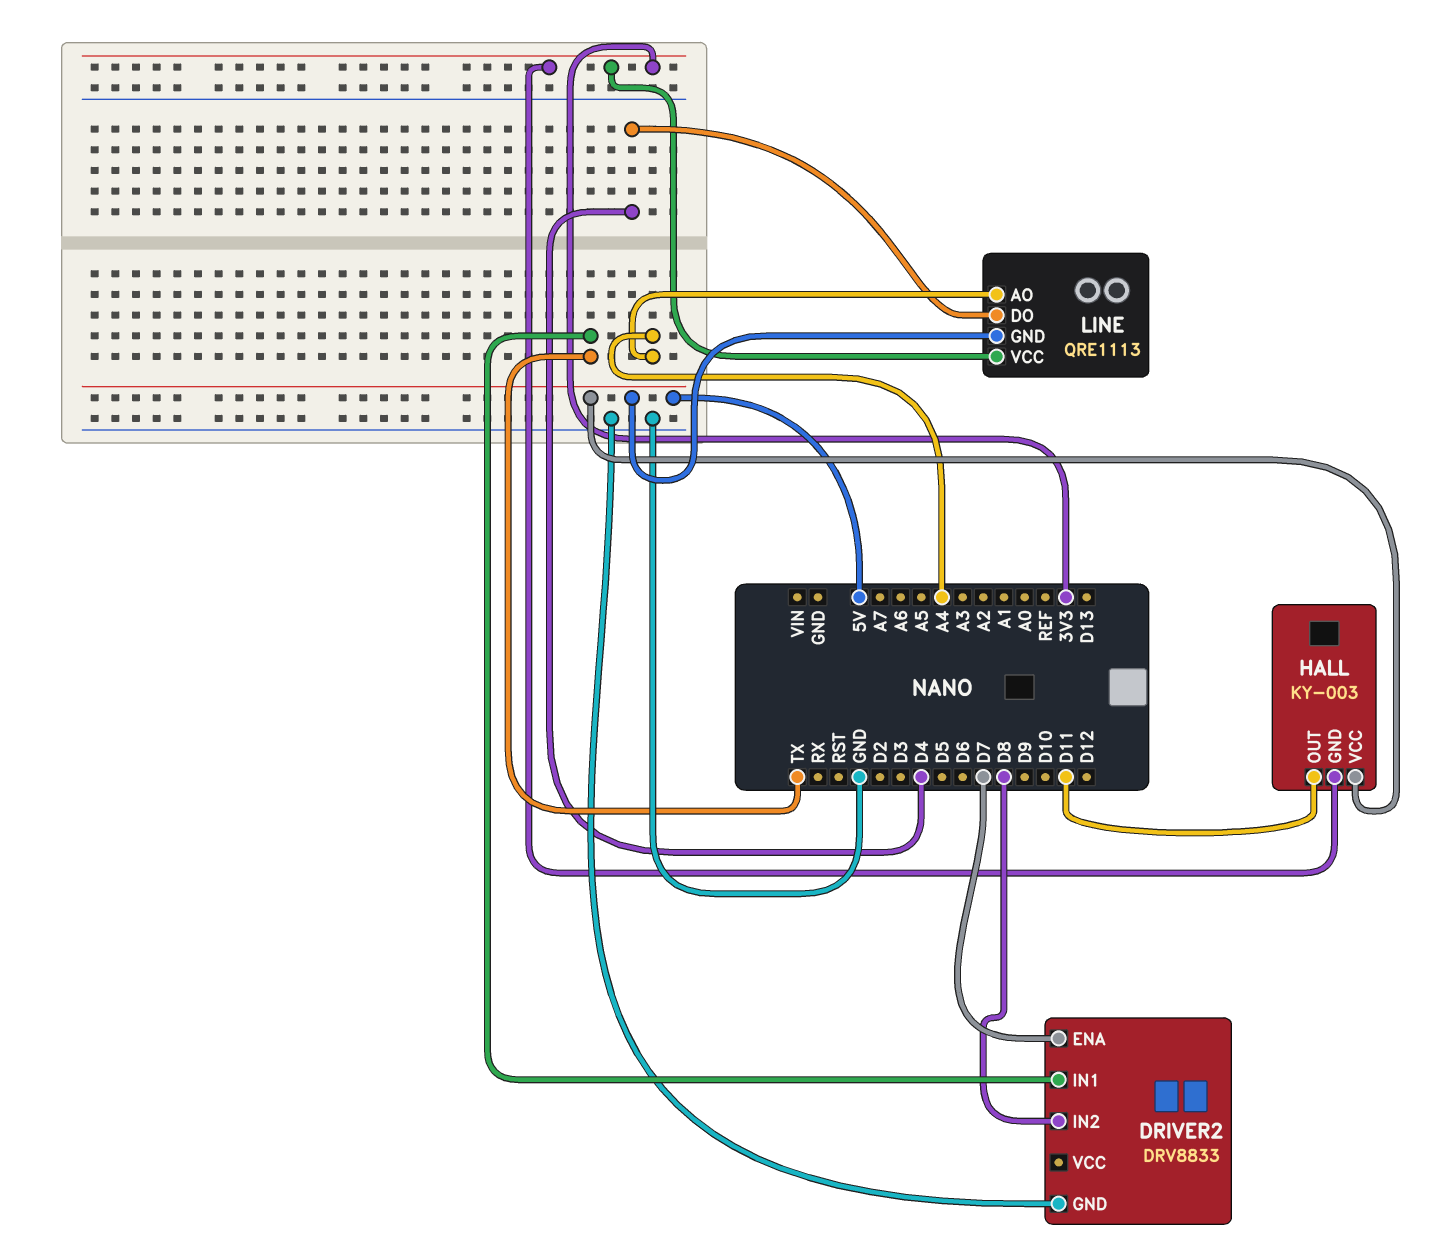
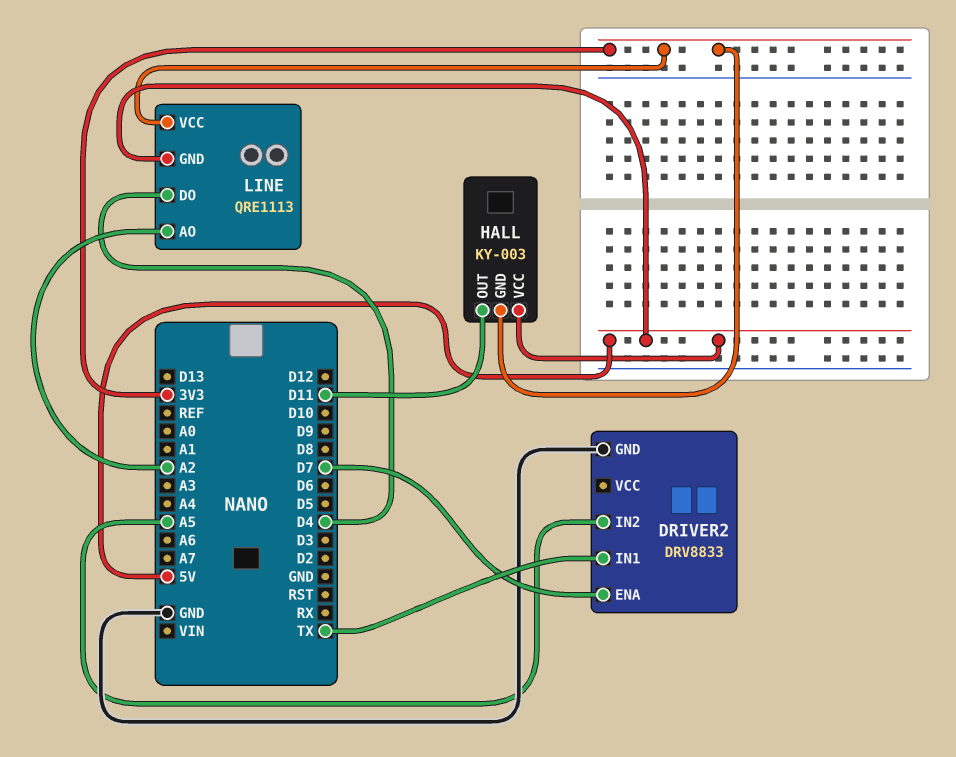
DRIVER2 pin IN2: D8 -> A5
LINE pin AO: A4 -> A2

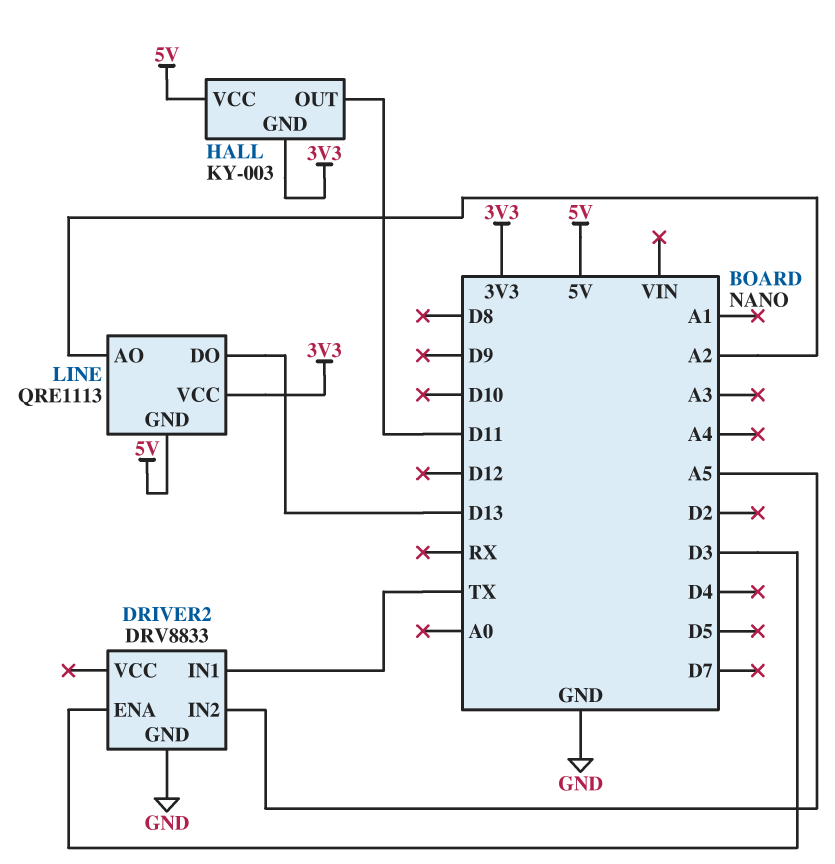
DRIVER2 pin ENA: D7 -> D3
LINE pin DO: D4 -> D13

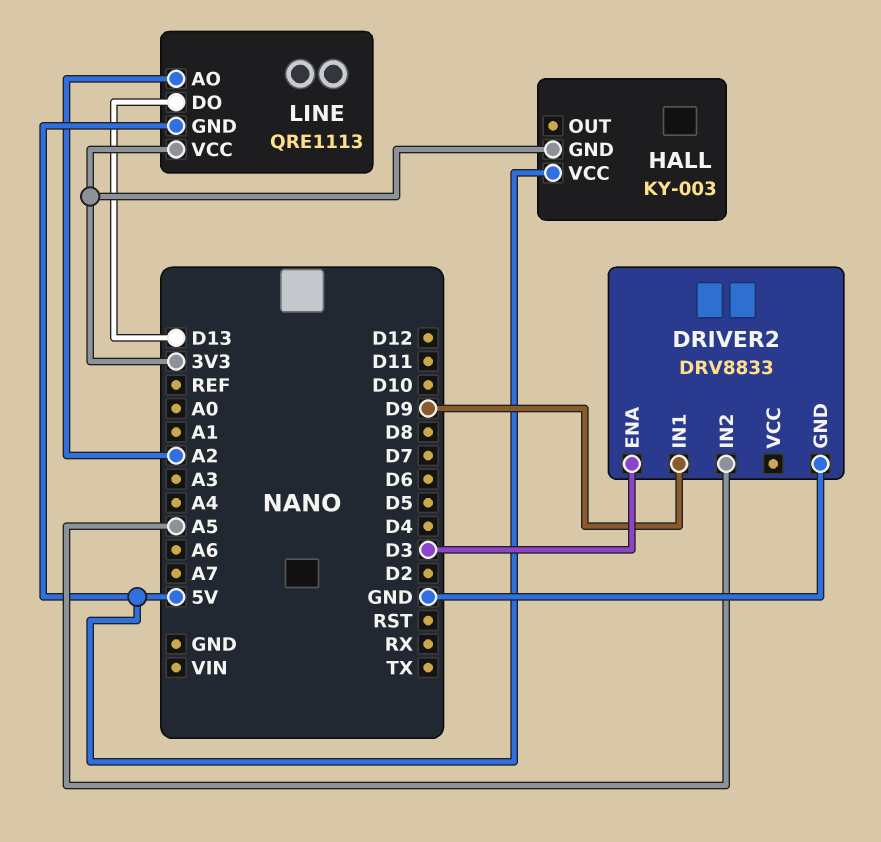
DRIVER2 pin IN1: TX -> D9
HALL pin OUT: D11 -> none

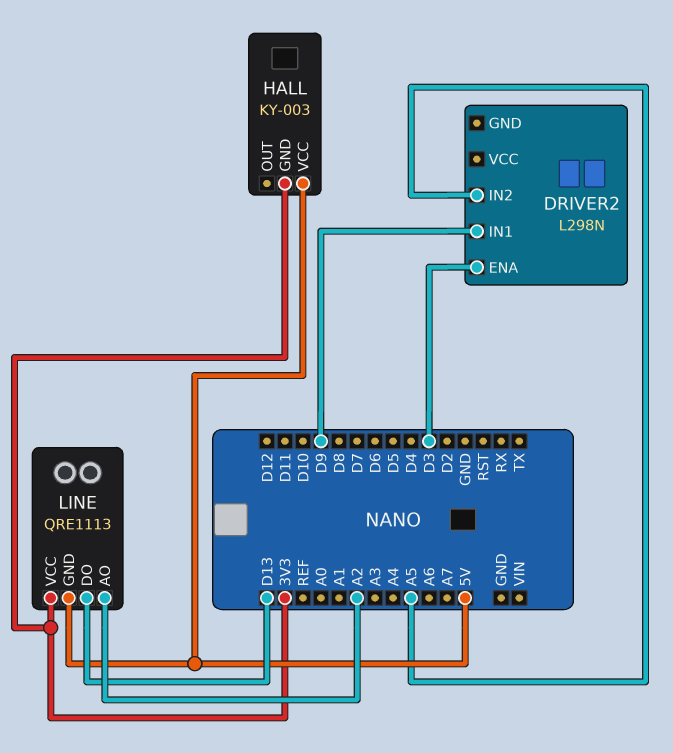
DRIVER2: DRV8833 -> L298N
DRIVER2 pin GND: GND -> none

